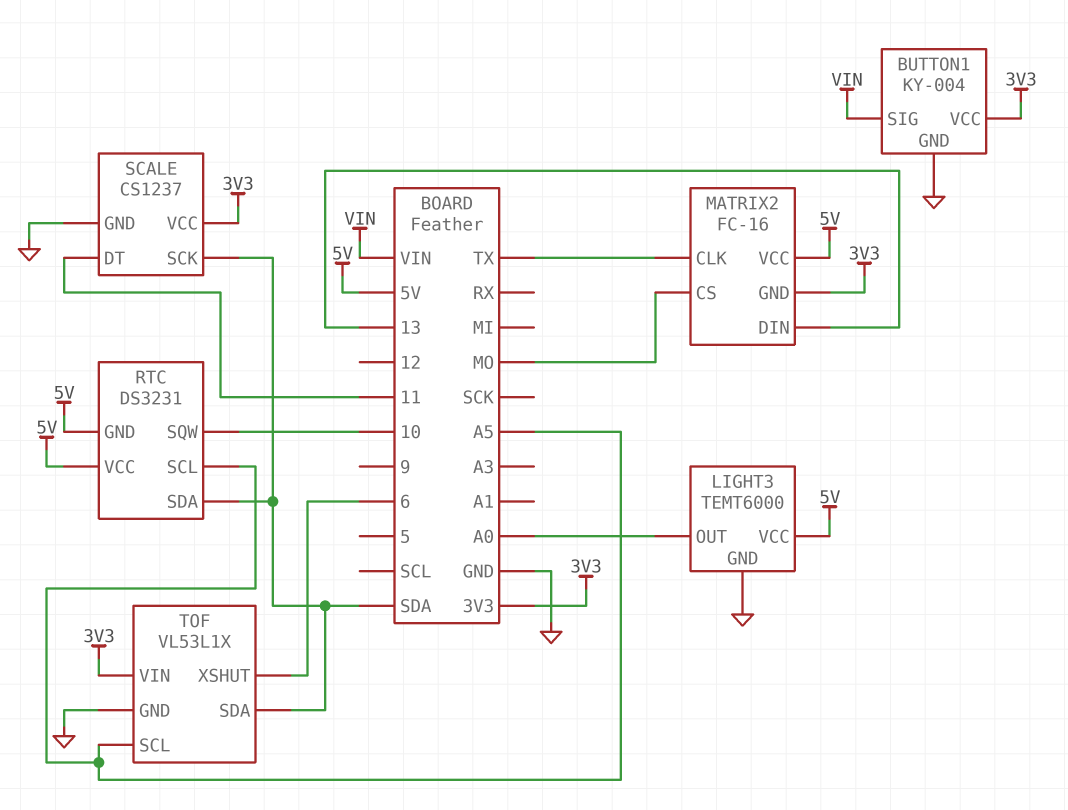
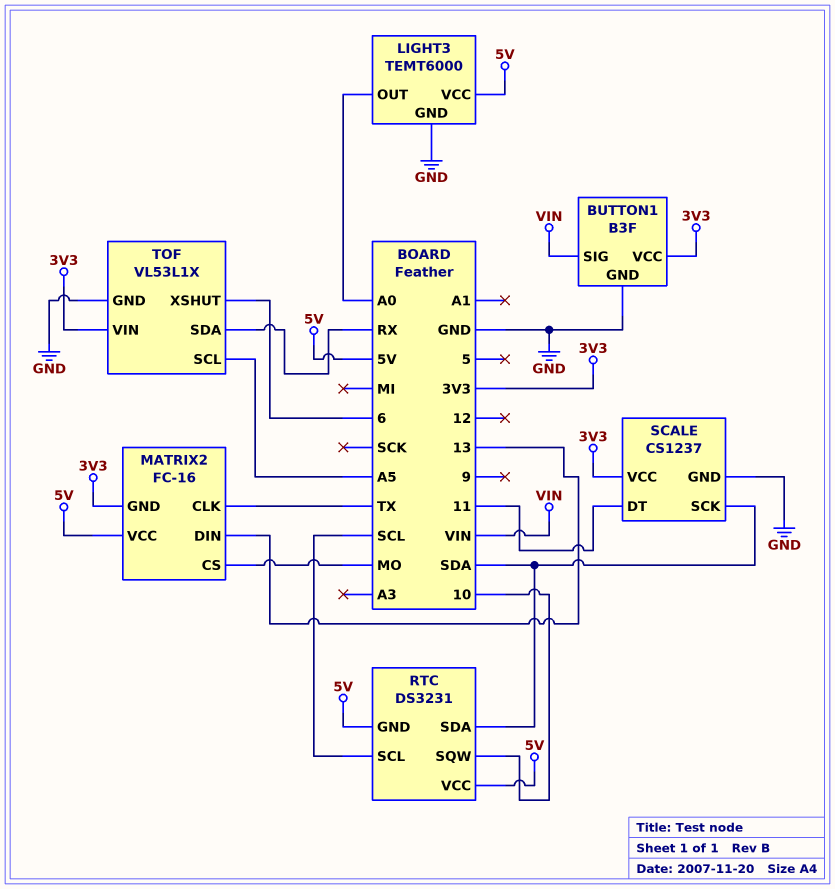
BUTTON1: KY-004 -> B3F
RTC pin SCL: A5 -> SCL
TOF pin SDA: SDA -> RX

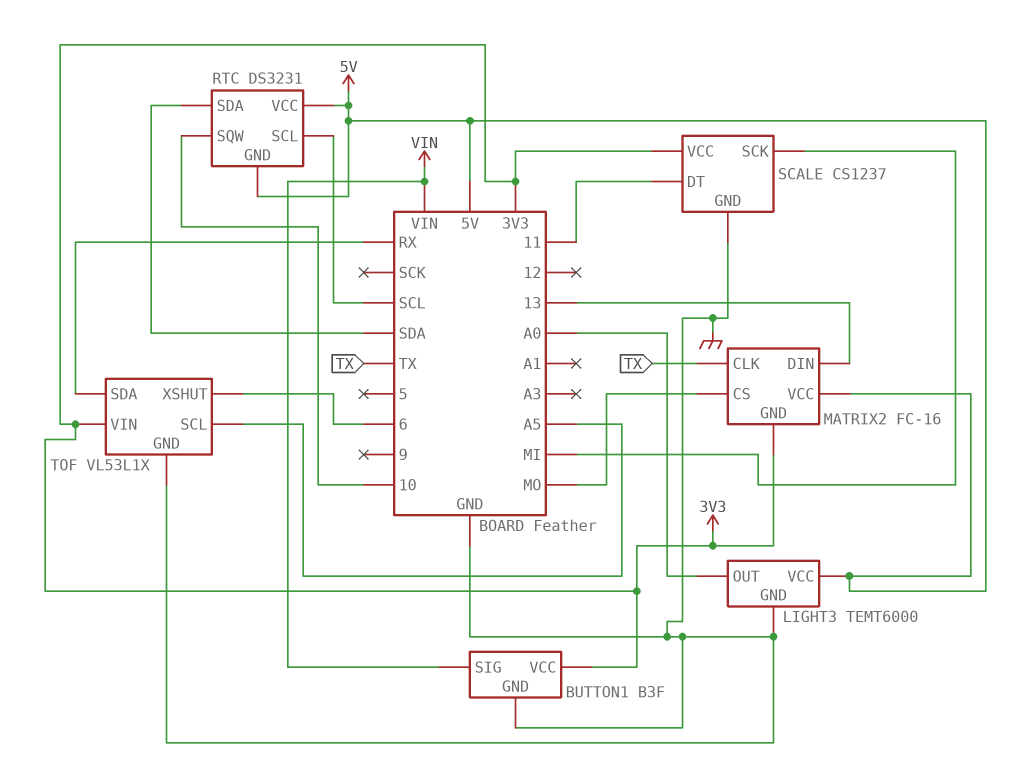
SCALE pin SCK: SDA -> MI

